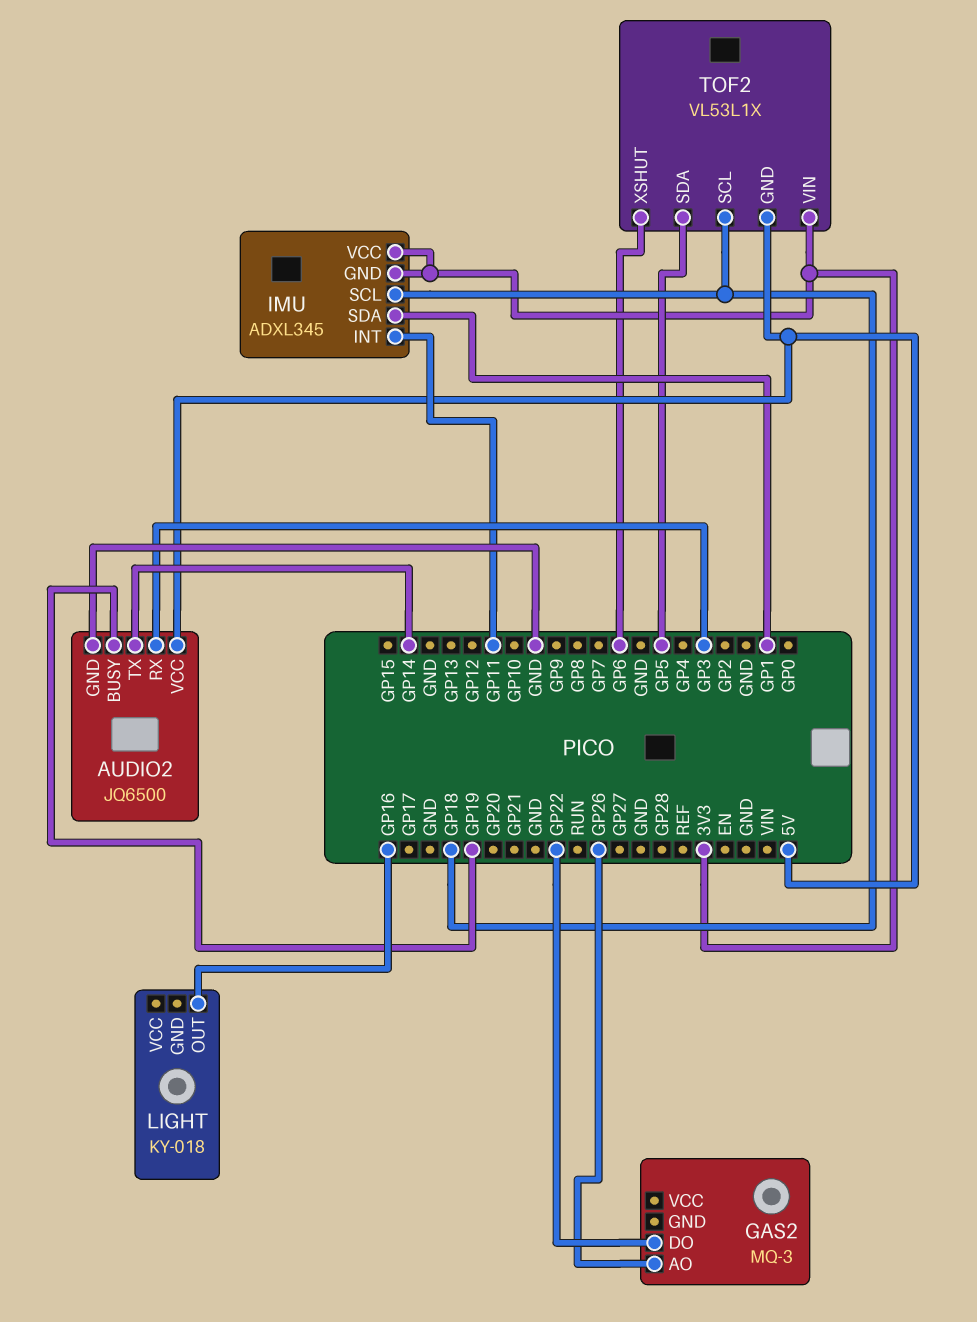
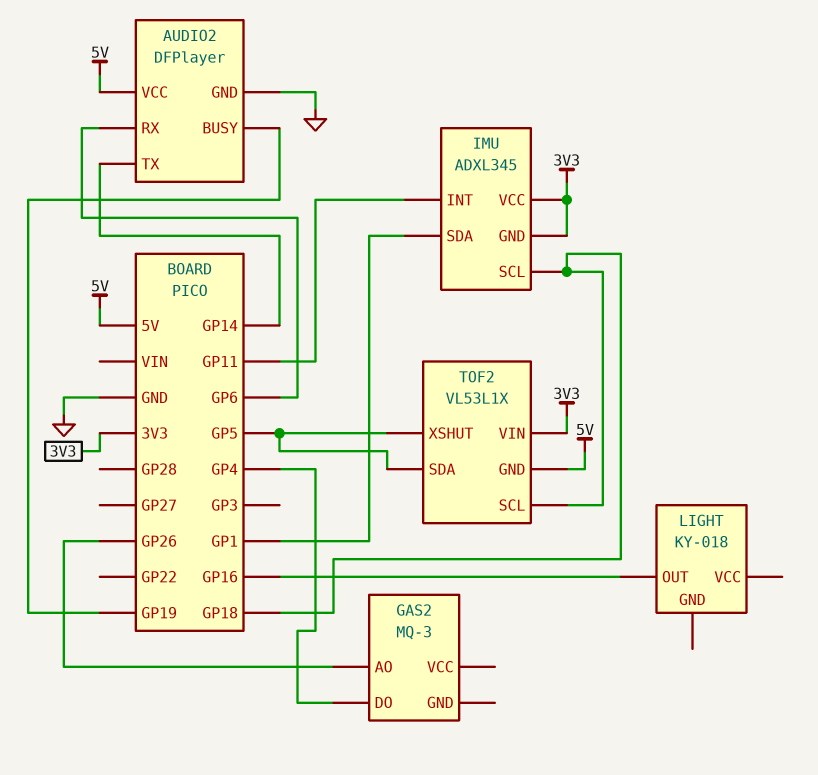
AUDIO2: JQ6500 -> DFPlayer
AUDIO2 pin RX: GP3 -> GP6
GAS2 pin DO: GP22 -> GP4
TOF2 pin XSHUT: GP6 -> GP5

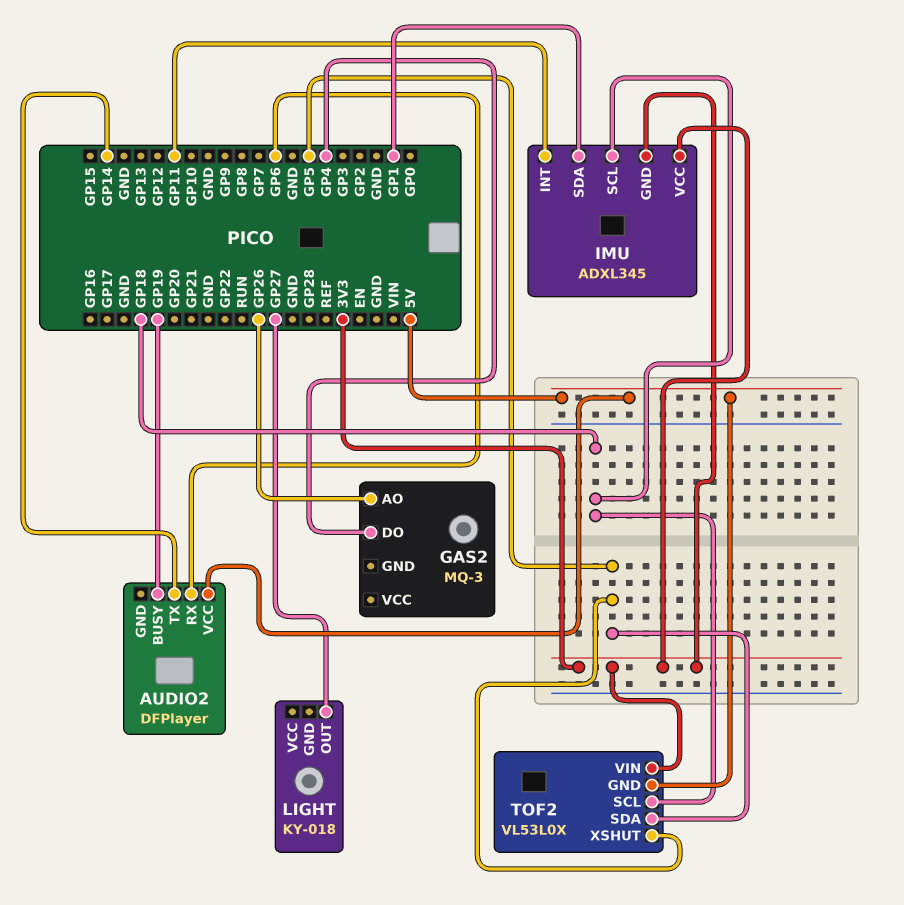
AUDIO2 pin GND: GND -> none
LIGHT pin OUT: GP16 -> GP27
TOF2: VL53L1X -> VL53L0X

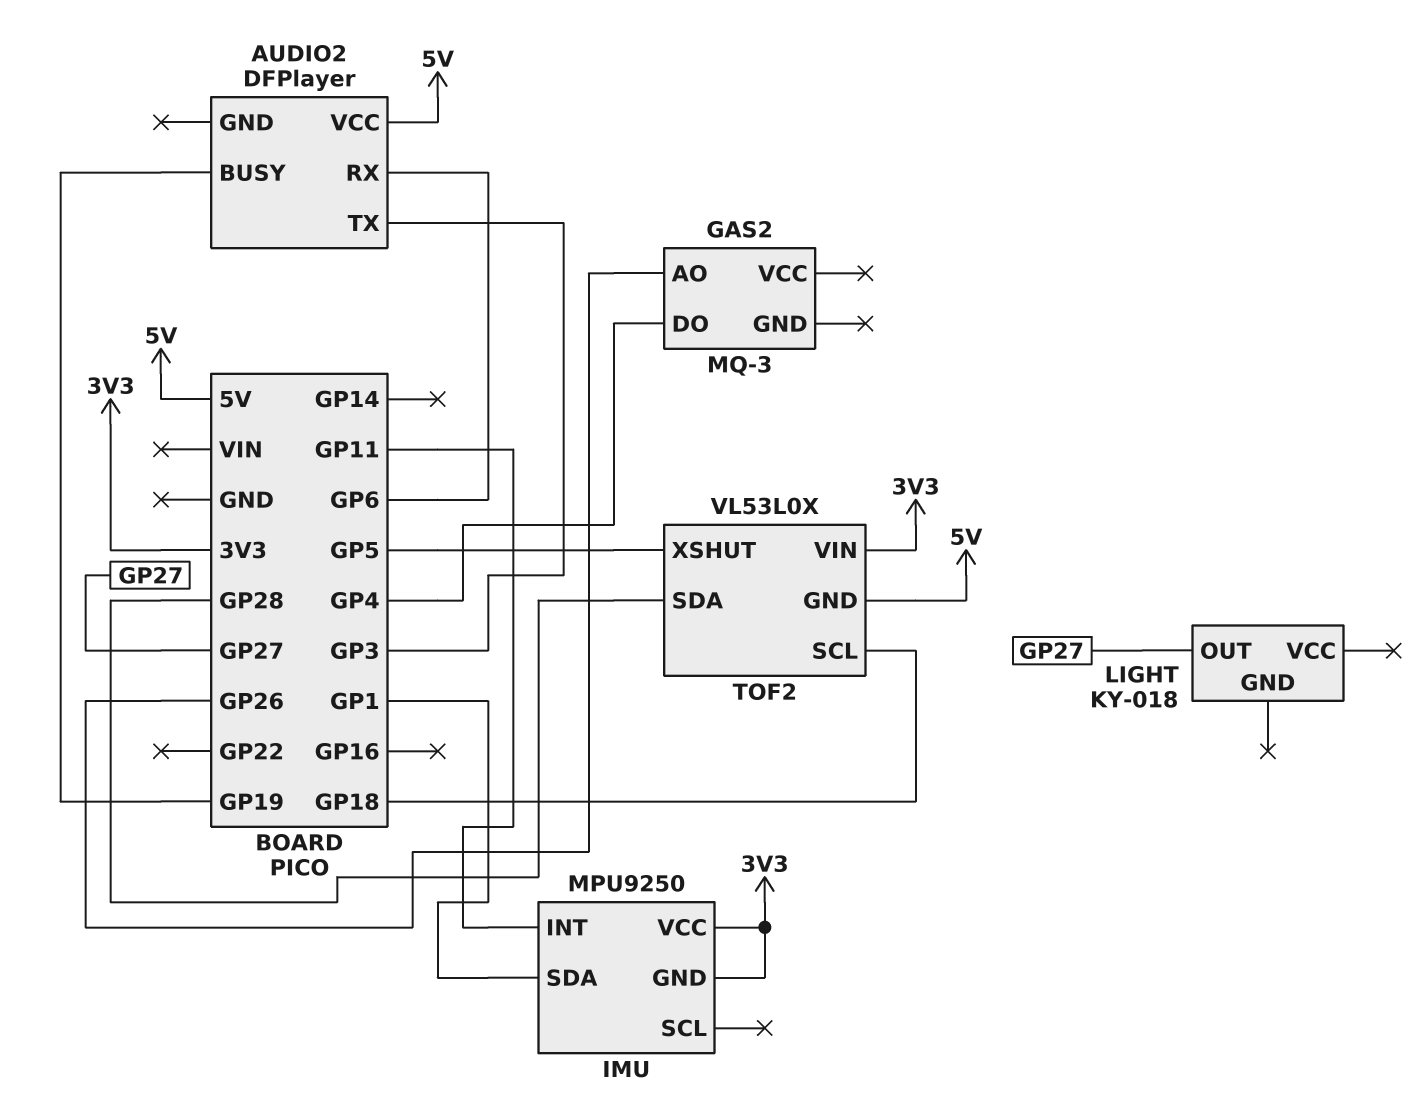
AUDIO2 pin TX: GP14 -> GP3
IMU: ADXL345 -> MPU9250
IMU pin SCL: GP18 -> none
TOF2 pin SDA: GP5 -> GP28

